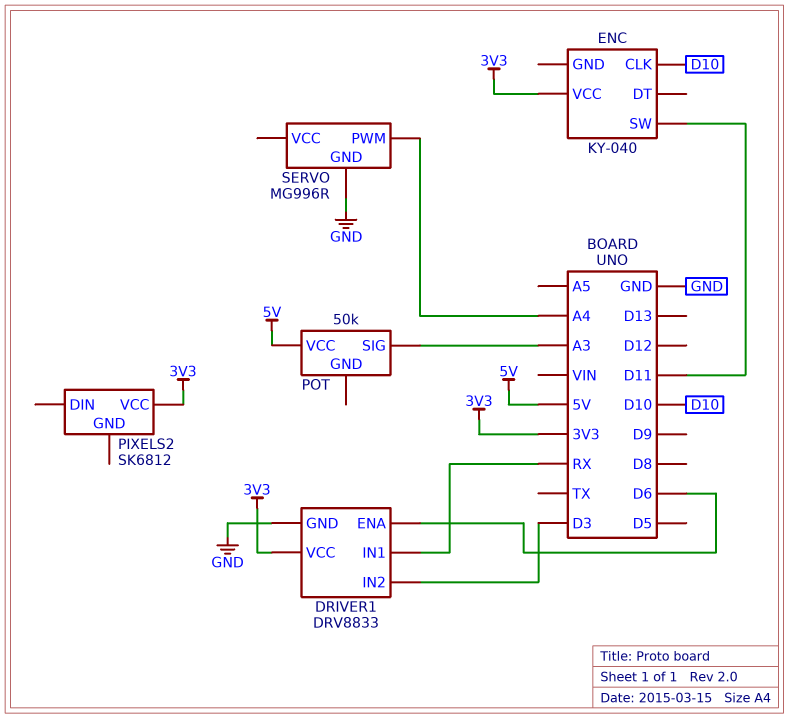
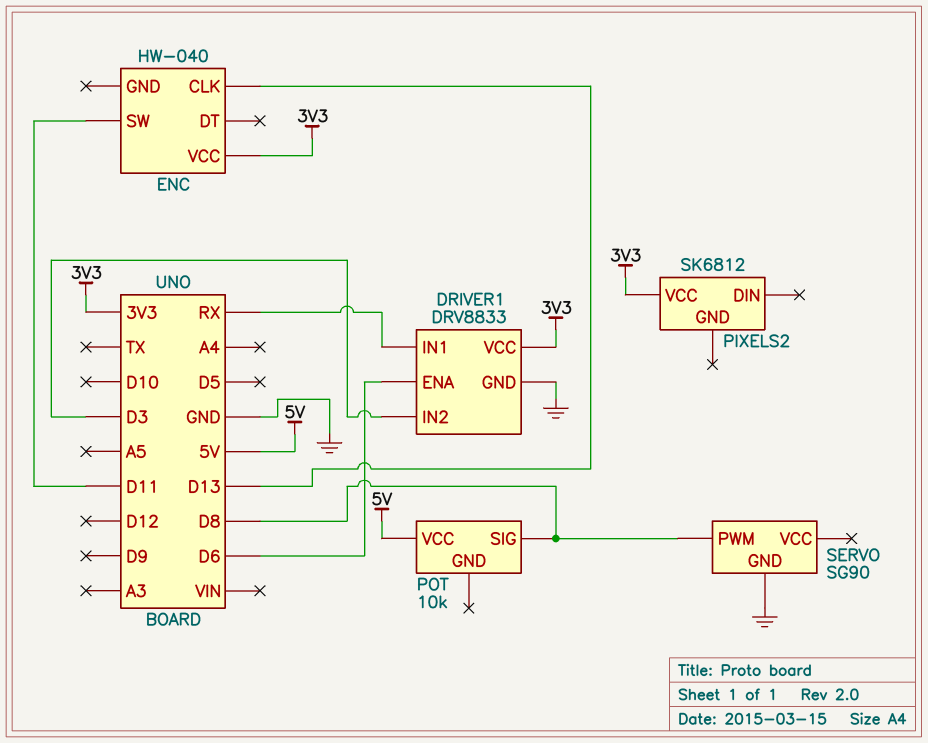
ENC: KY-040 -> HW-040
ENC pin CLK: D10 -> D13
POT: 50k -> 10k
POT pin SIG: A3 -> D8
SERVO: MG996R -> SG90
SERVO pin PWM: A4 -> D8

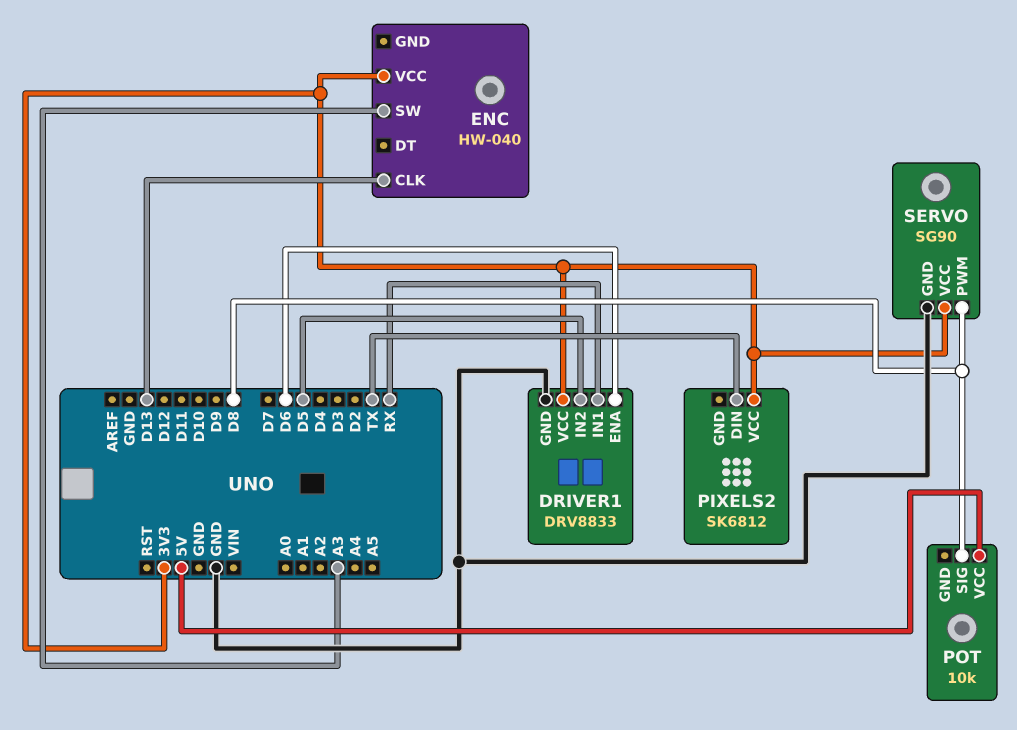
DRIVER1 pin IN2: D3 -> D5
ENC pin SW: D11 -> A3
PIXELS2 pin DIN: none -> TX
SERVO pin VCC: none -> 3V3

